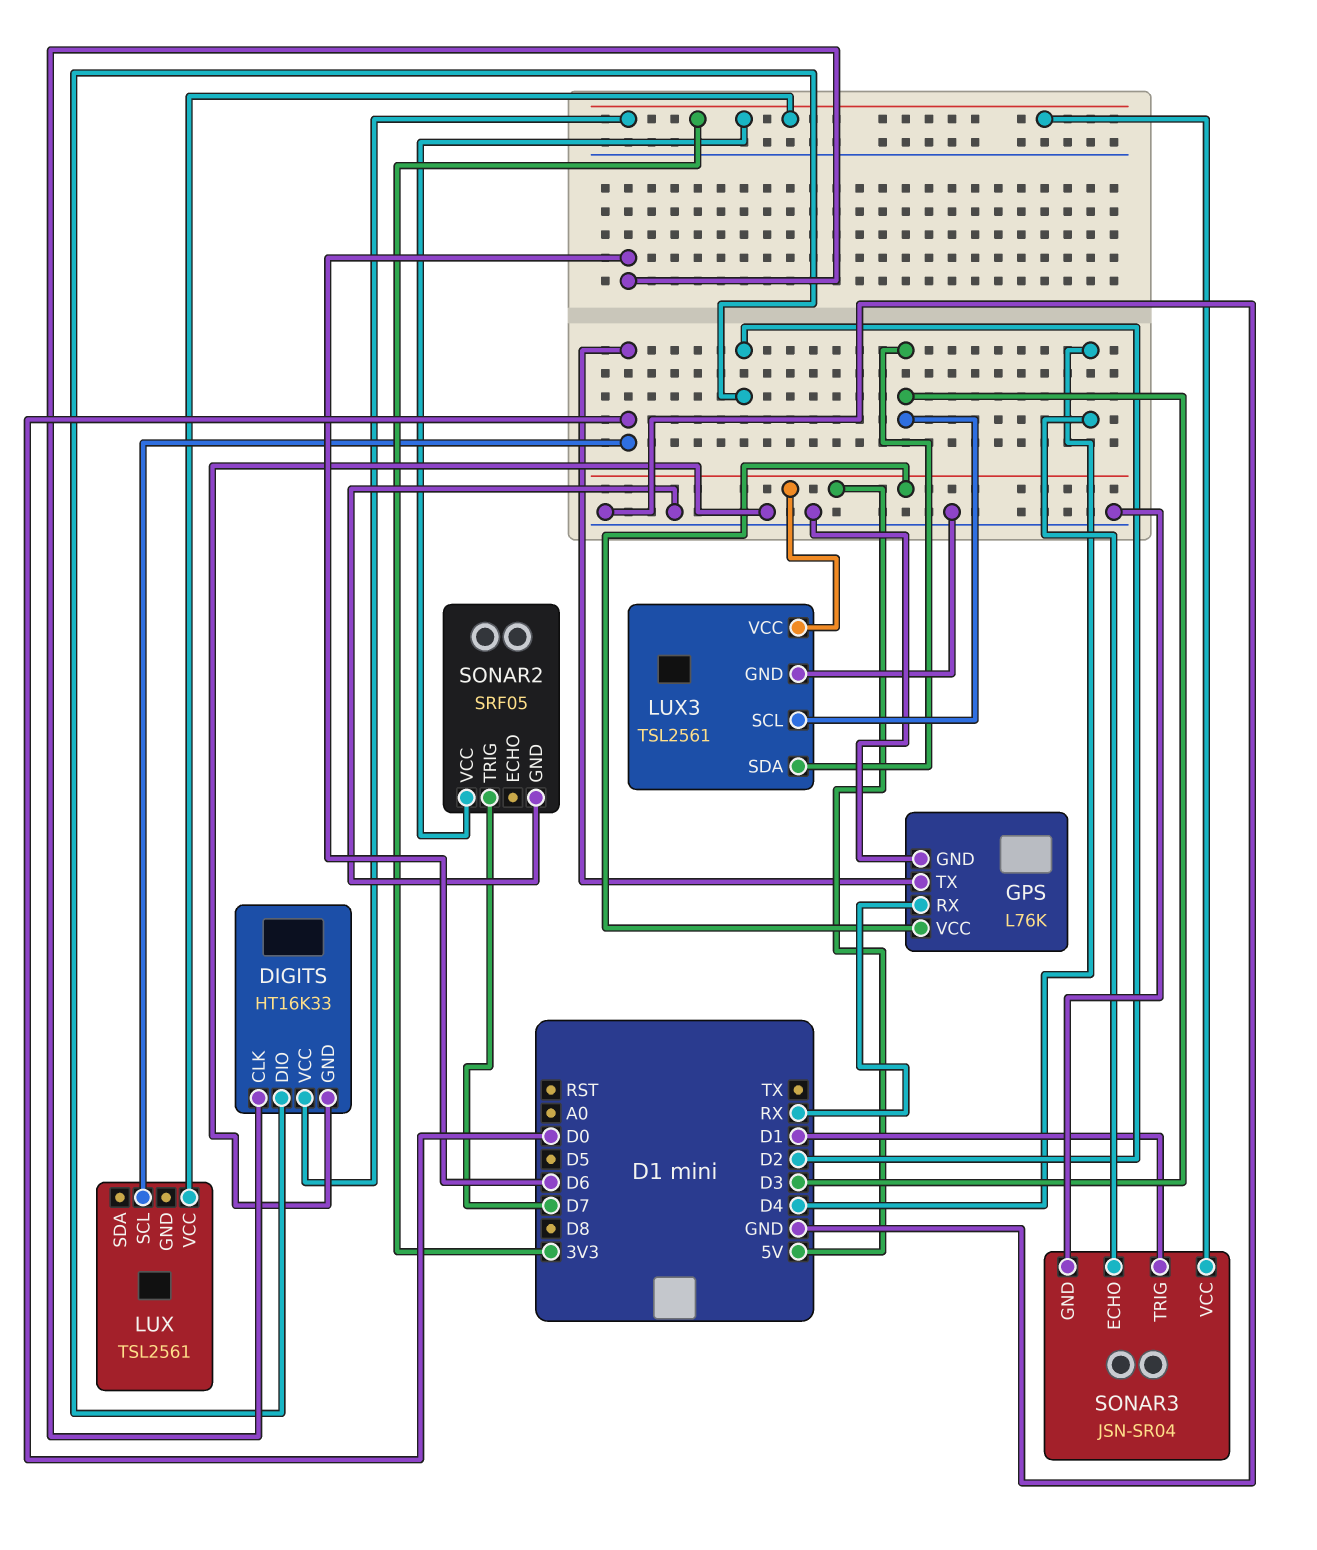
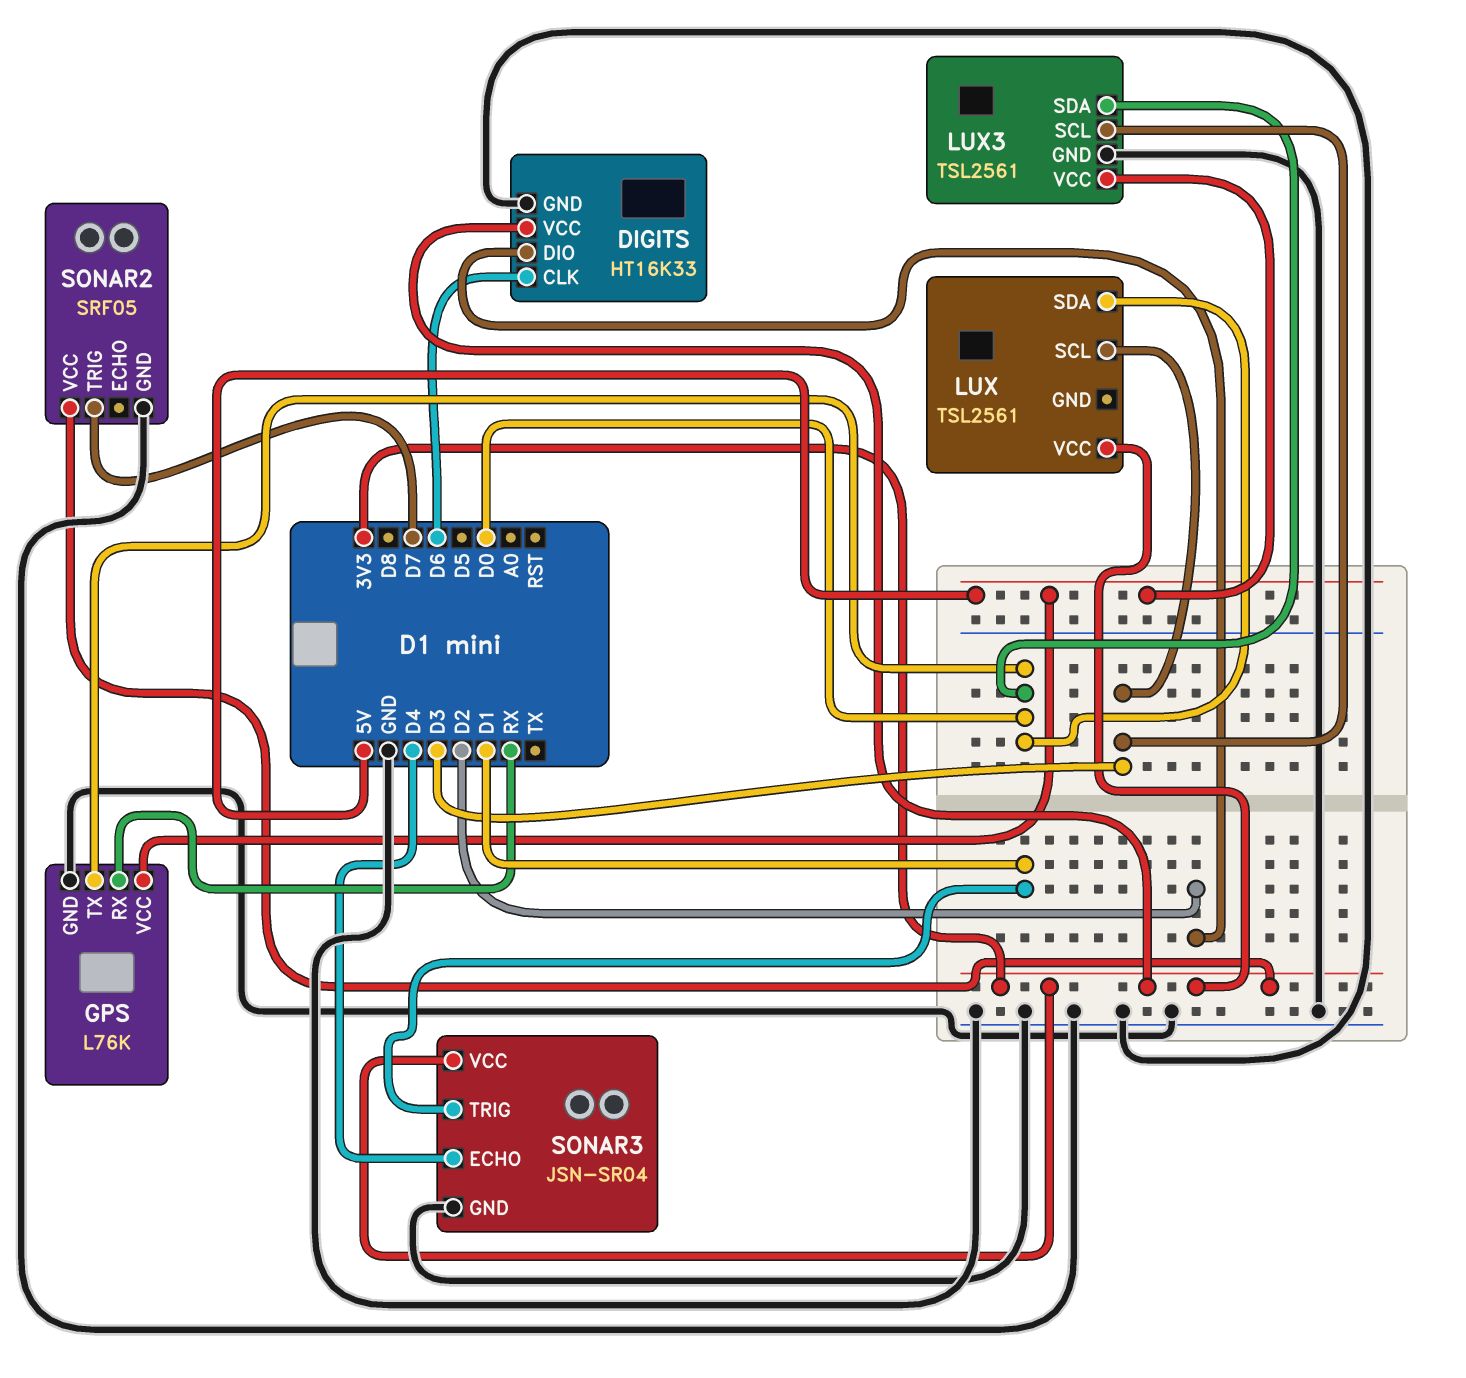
LUX pin SCL: D0 -> D3
LUX pin SDA: none -> D0
LUX3 pin SDA: D3 -> D0

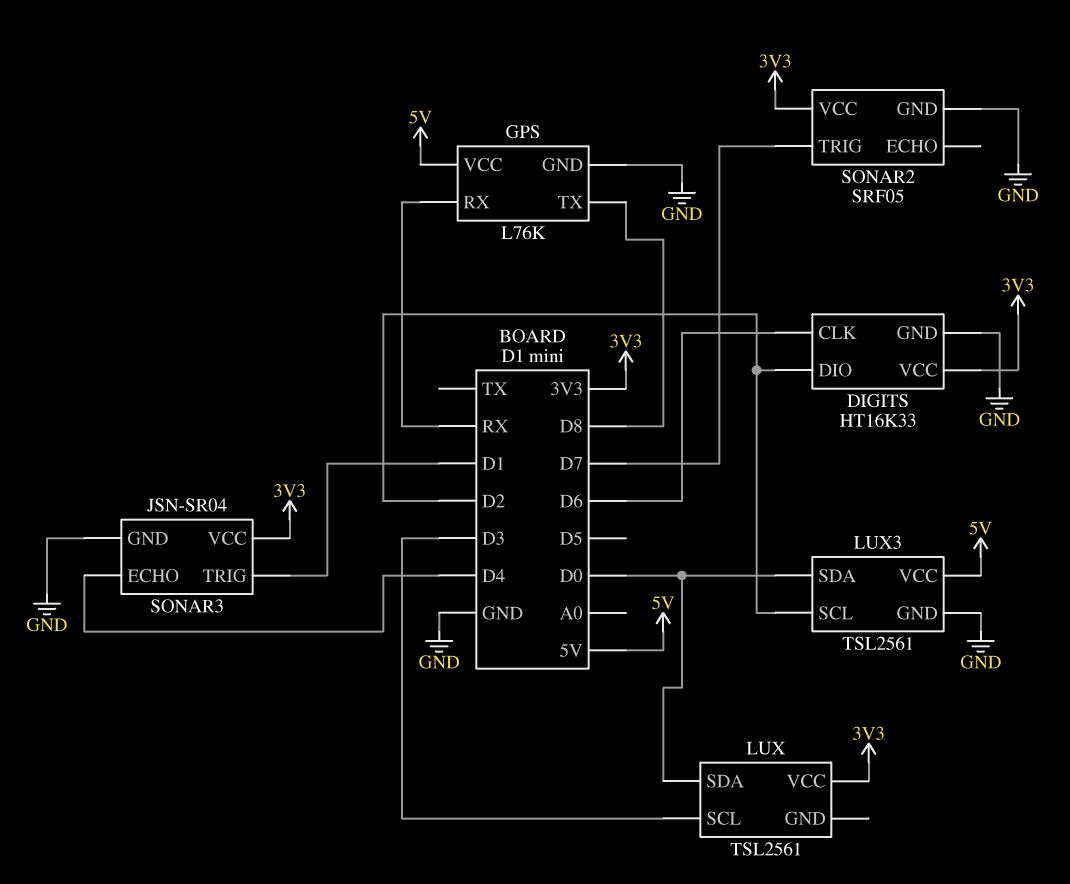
GPS pin TX: D0 -> D8
LUX3 pin SCL: D3 -> D2

